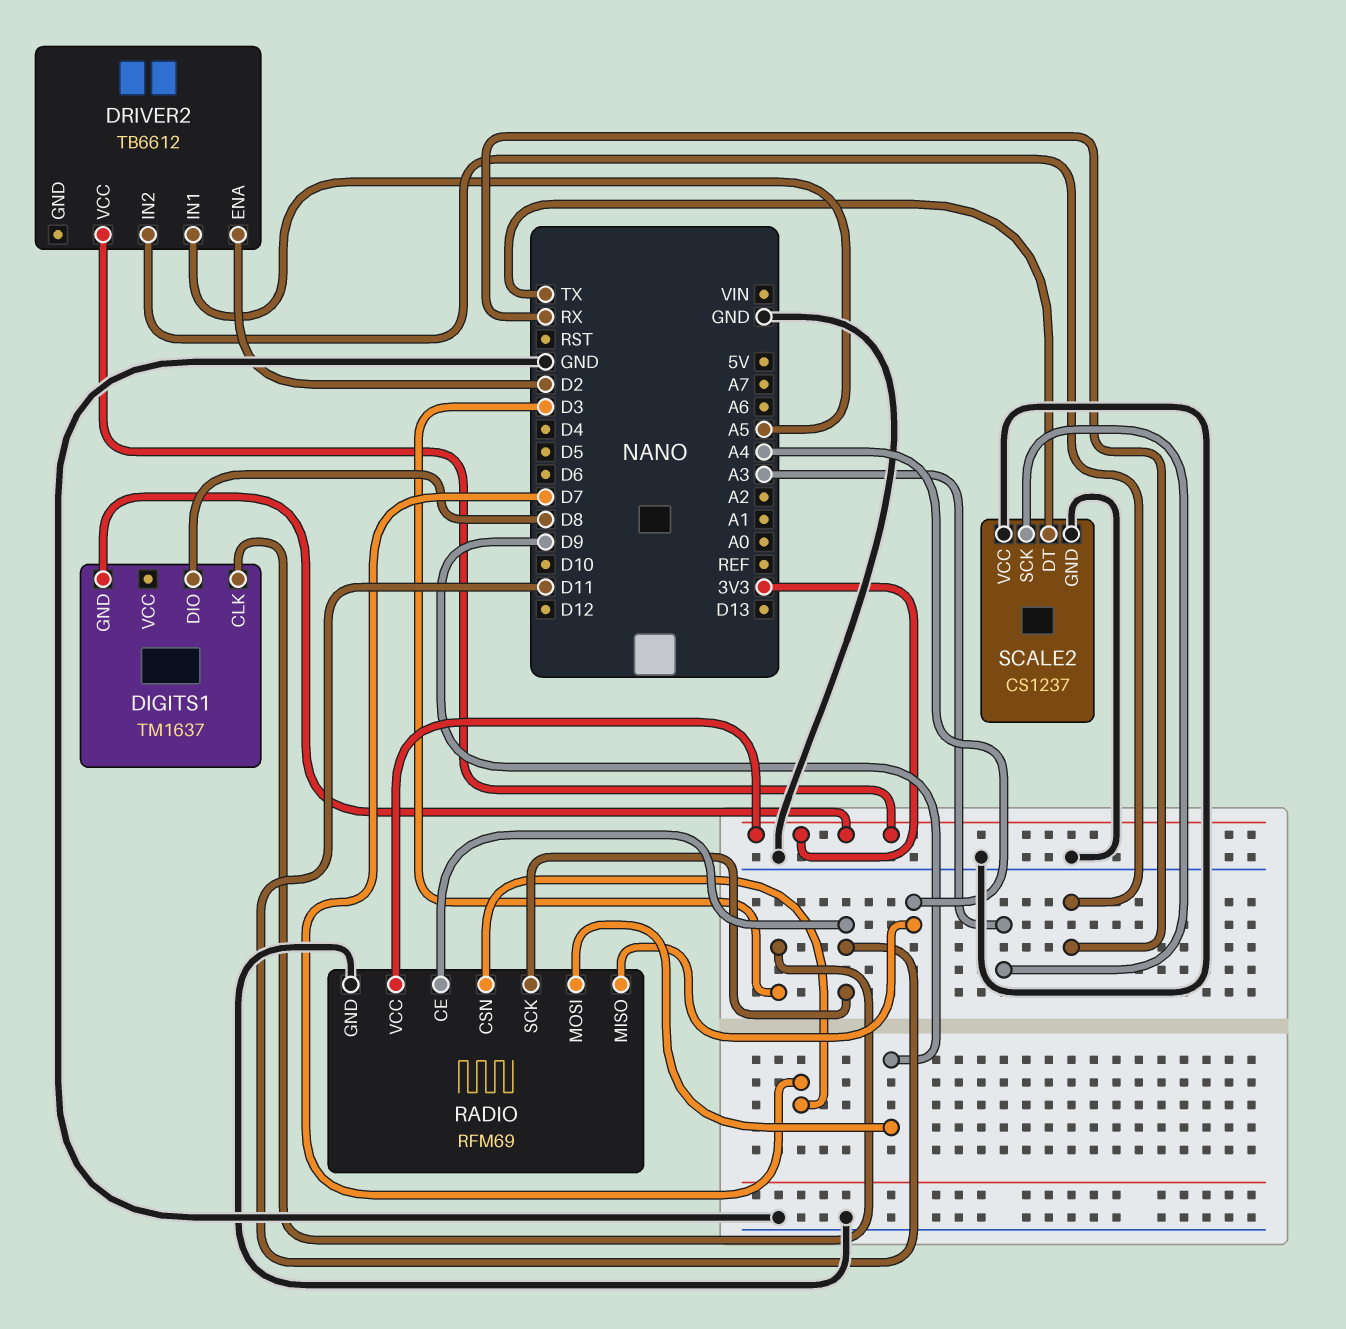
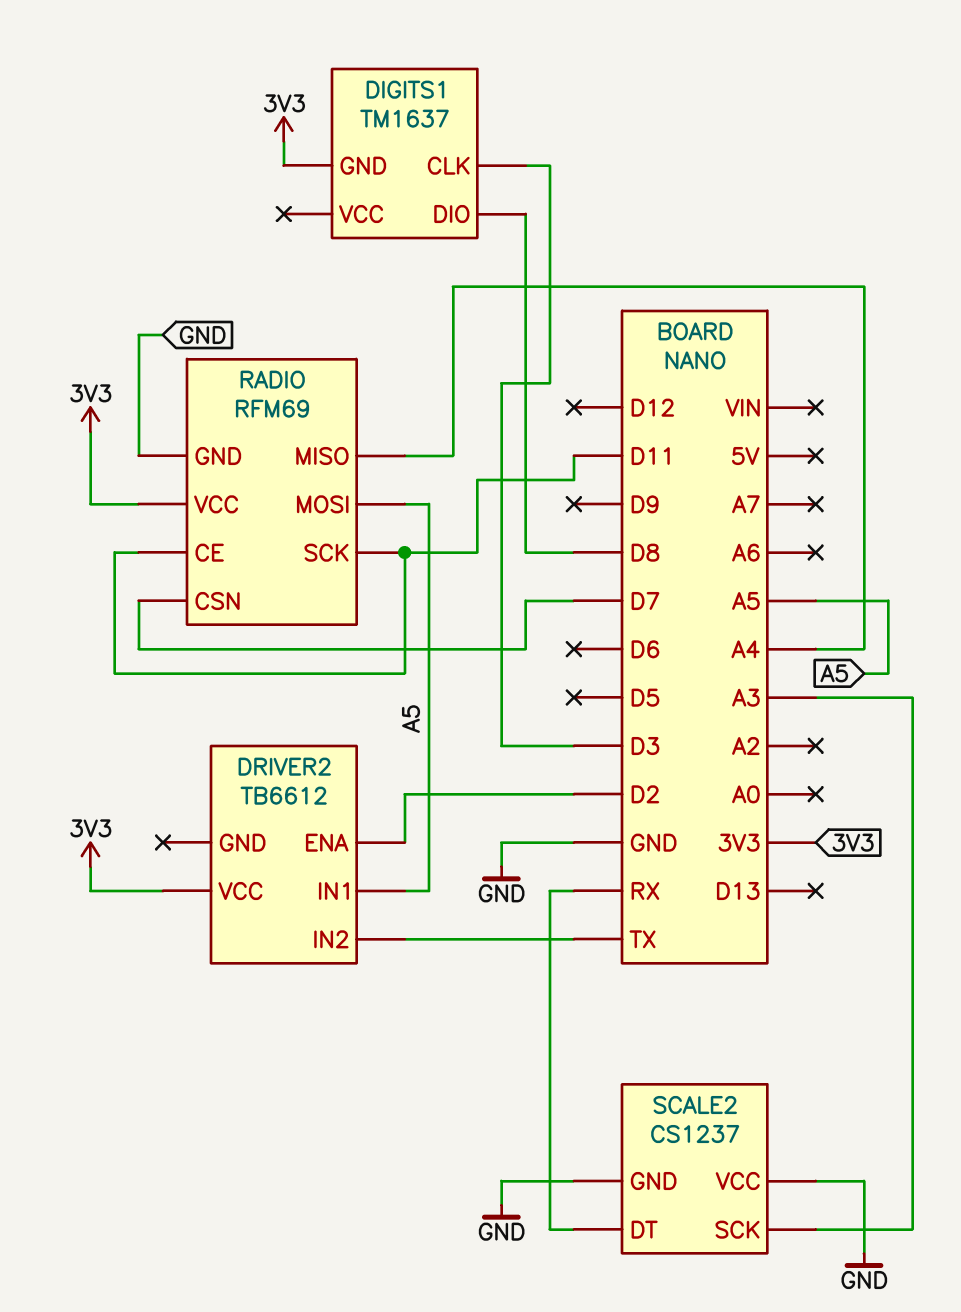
DRIVER2 pin IN2: RX -> TX
RADIO pin MOSI: D9 -> A5
SCALE2 pin DT: TX -> RX

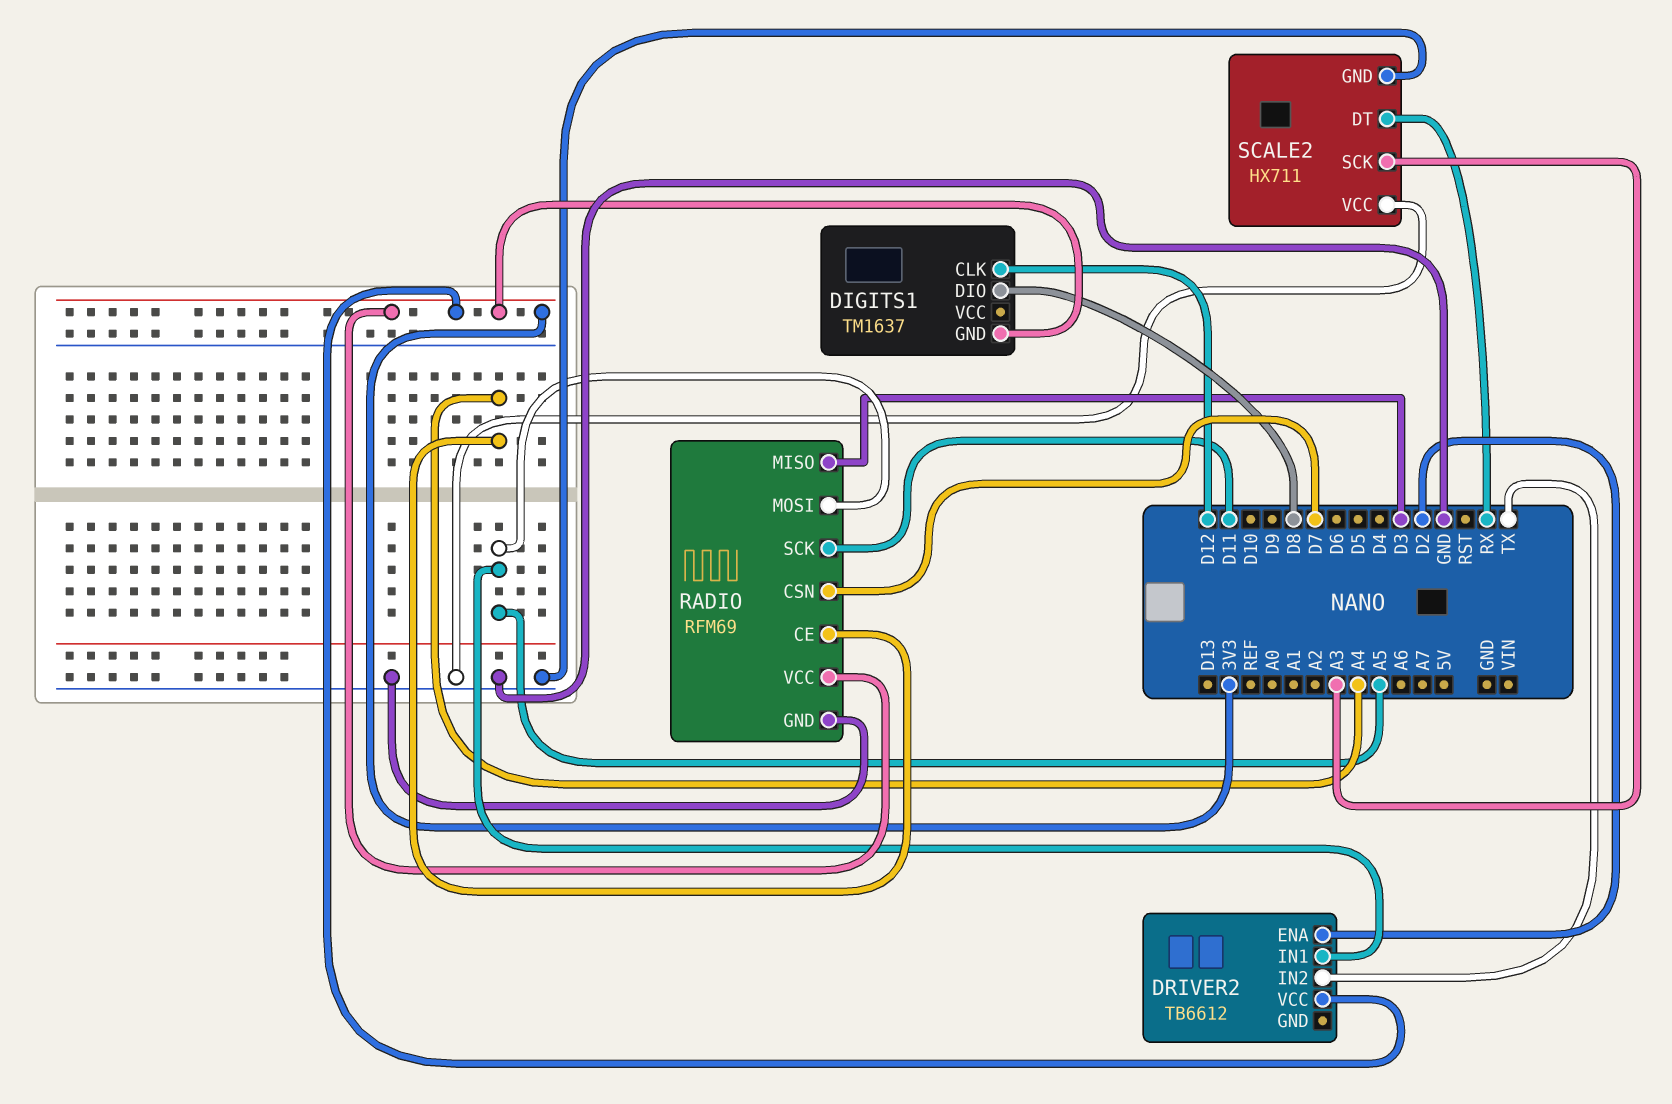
DIGITS1 pin CLK: D3 -> D12
RADIO pin CE: D11 -> A4
RADIO pin MISO: A4 -> D3
SCALE2: CS1237 -> HX711

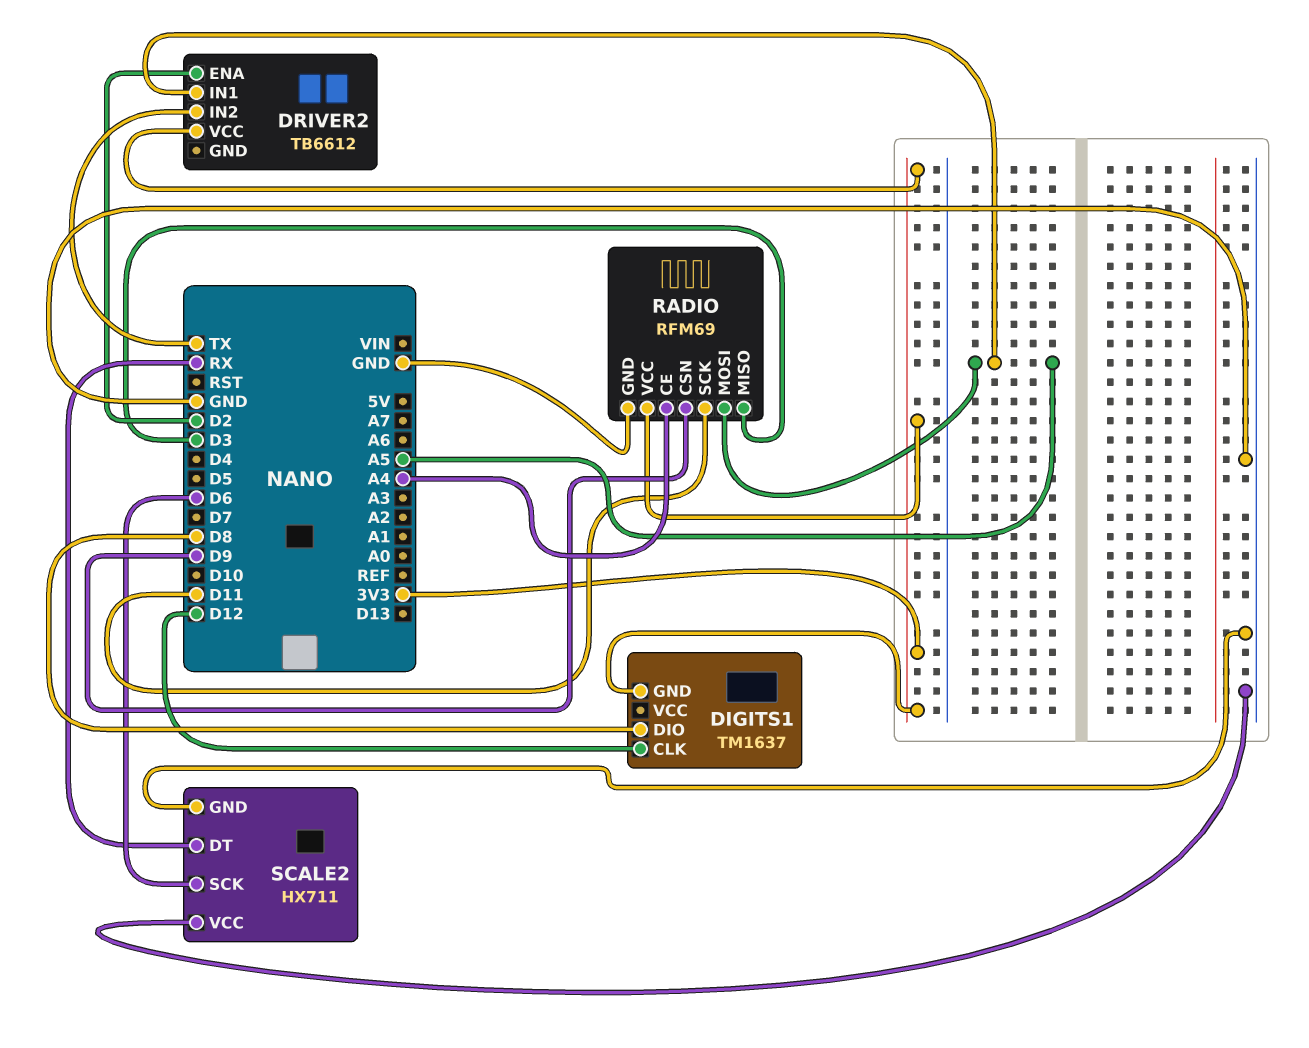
RADIO pin CSN: D7 -> D9
SCALE2 pin SCK: A3 -> D6

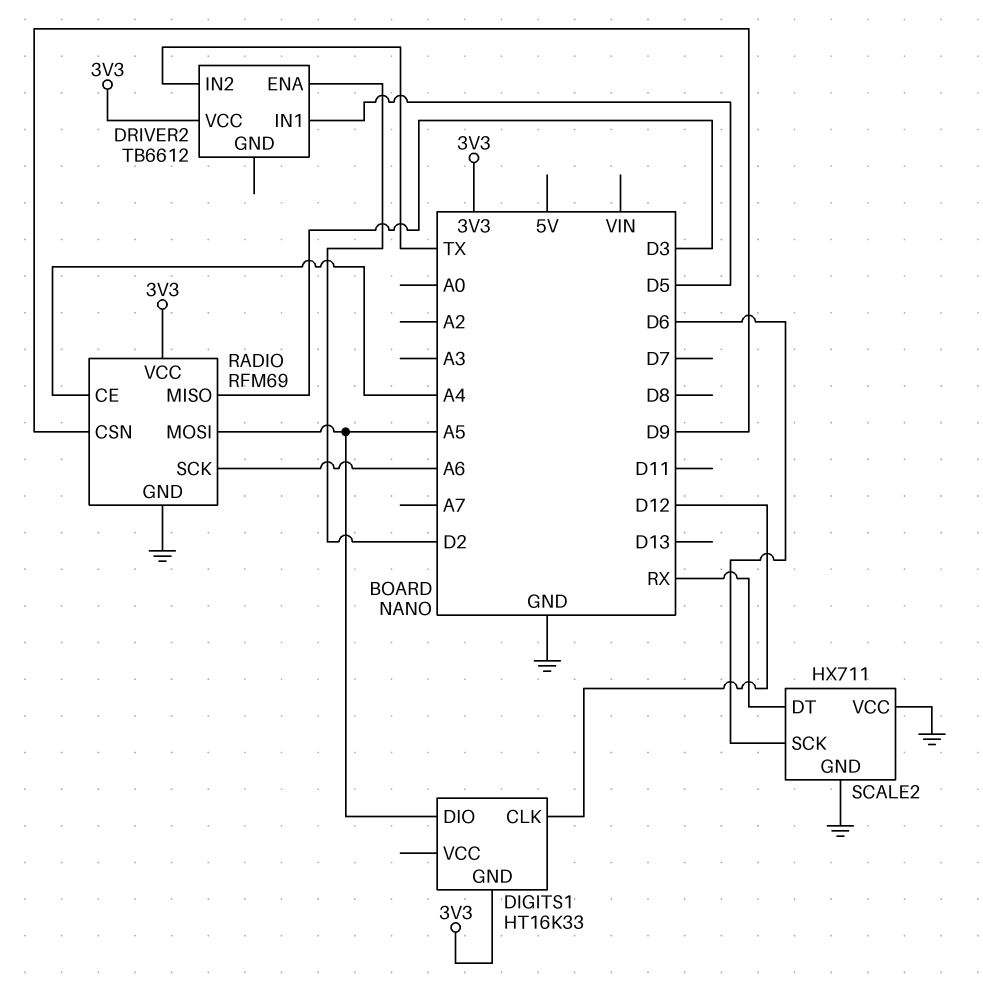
DIGITS1: TM1637 -> HT16K33
DIGITS1 pin DIO: D8 -> A5
DRIVER2 pin IN1: A5 -> D5
RADIO pin SCK: D11 -> A6

